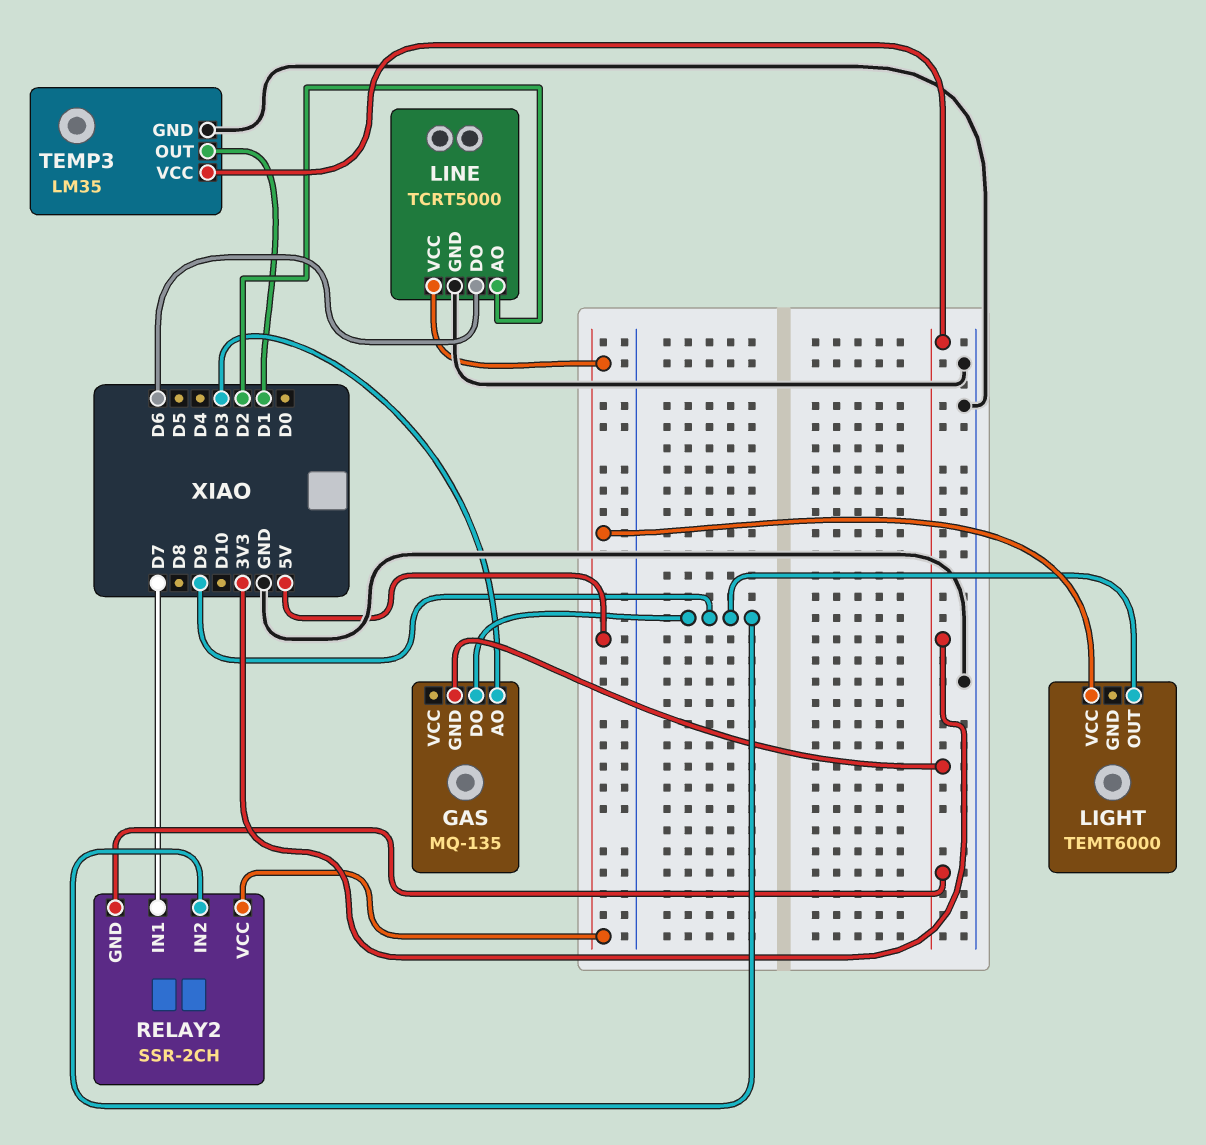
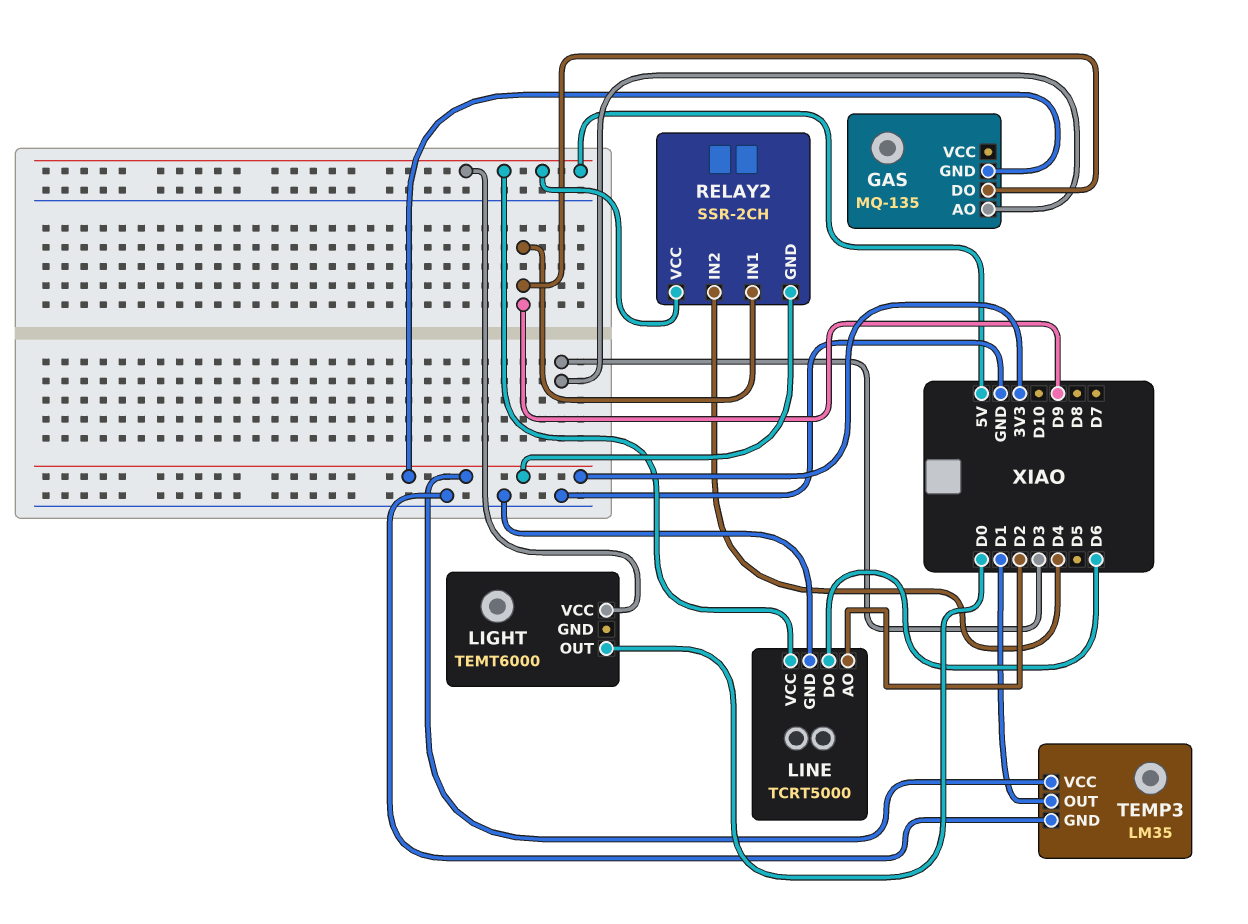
LIGHT pin OUT: D9 -> D0
RELAY2 pin IN1: D7 -> D9
RELAY2 pin IN2: D9 -> D4

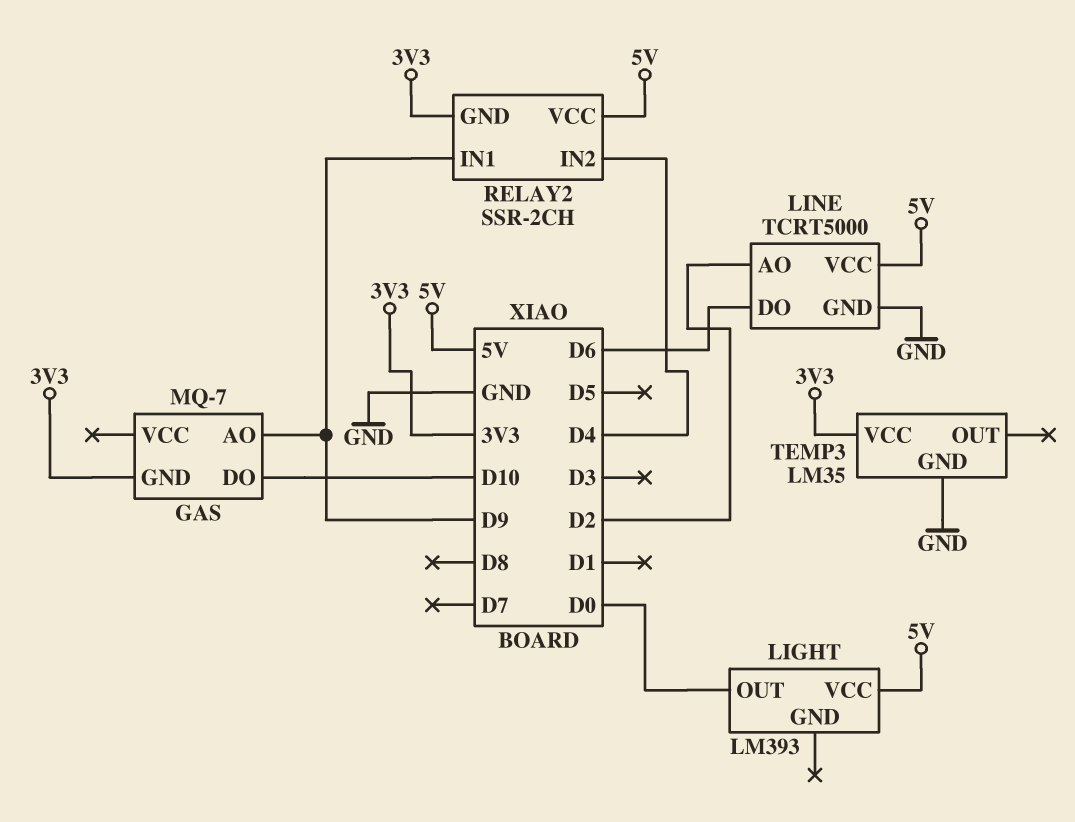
GAS: MQ-135 -> MQ-7
GAS pin AO: D3 -> D9
GAS pin DO: D9 -> D10
LIGHT: TEMT6000 -> LM393
TEMP3 pin OUT: D1 -> none

